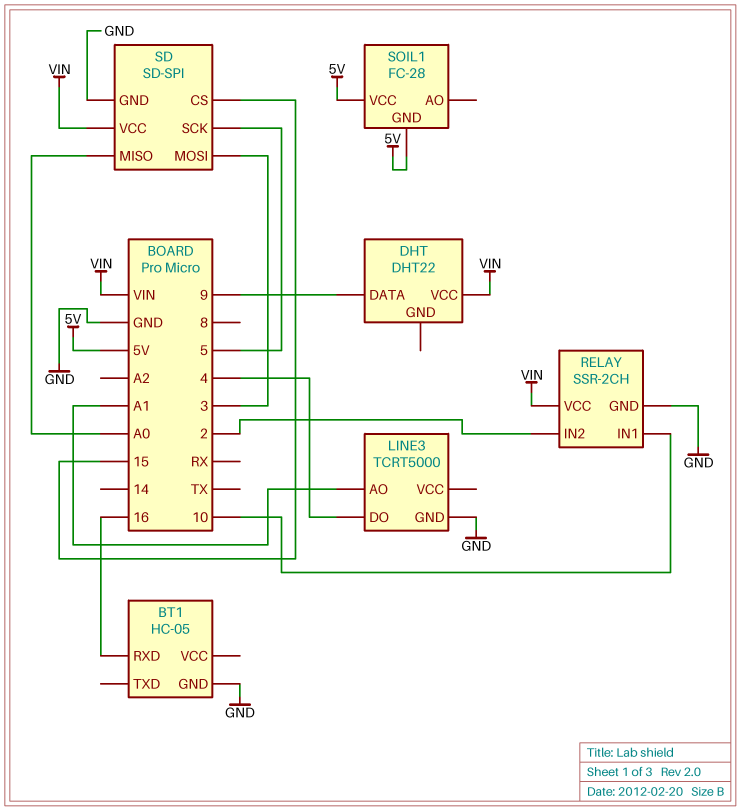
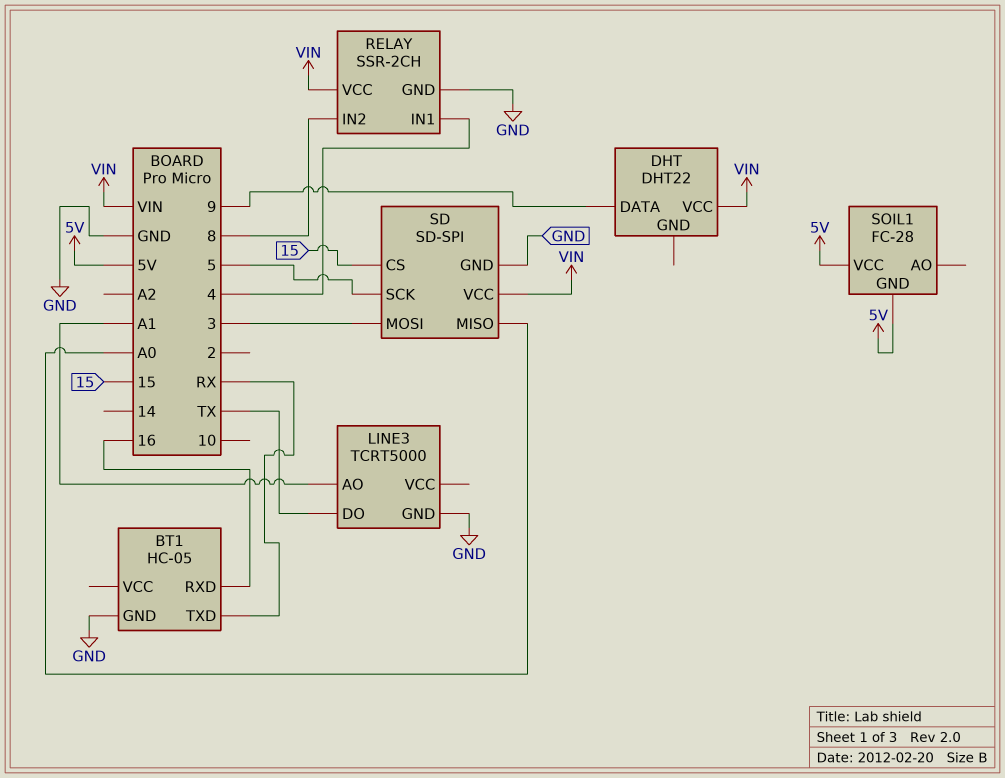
BT1 pin TXD: none -> RX
LINE3 pin DO: 4 -> TX
RELAY pin IN1: 10 -> 4
RELAY pin IN2: 2 -> 8

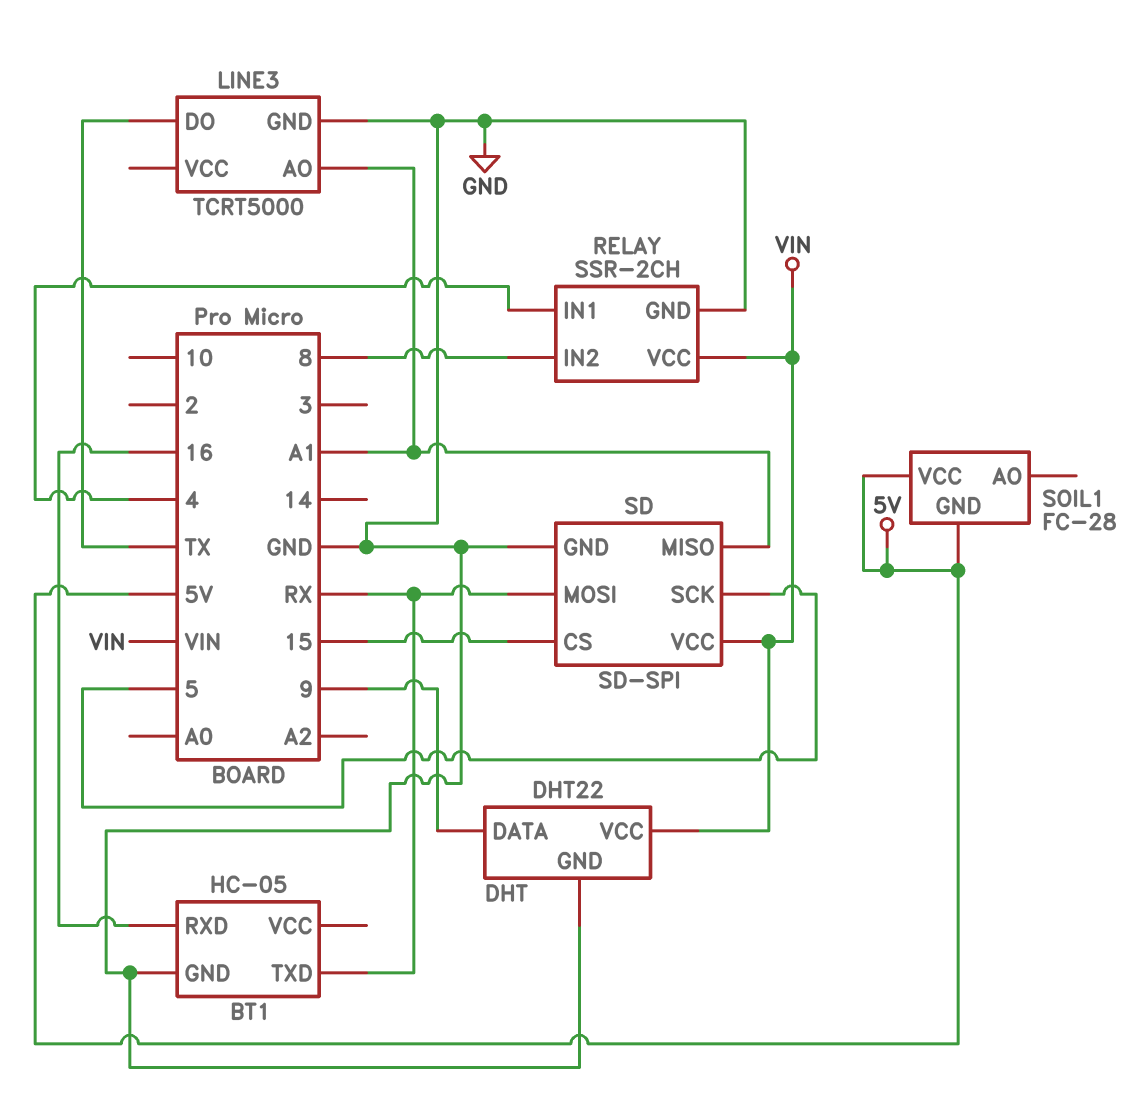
DHT pin GND: none -> GND
SD pin MISO: A0 -> A1
SD pin MOSI: 3 -> RX

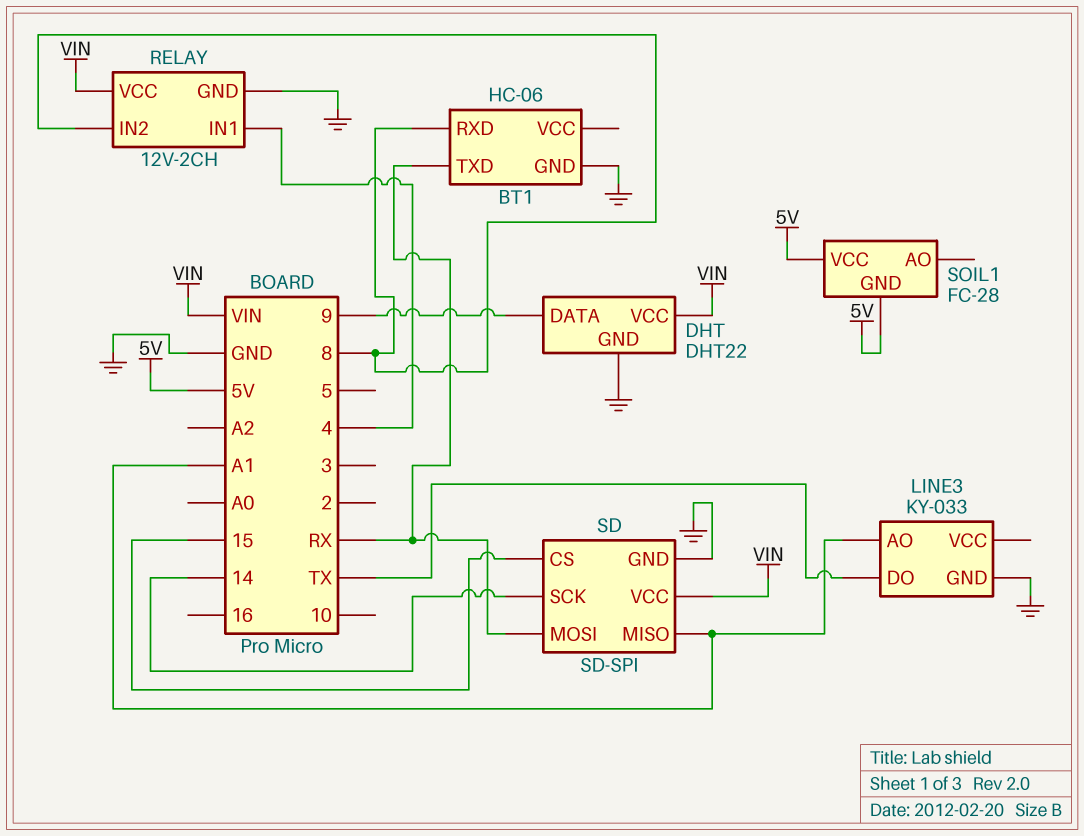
BT1: HC-05 -> HC-06
BT1 pin RXD: 16 -> 8
LINE3: TCRT5000 -> KY-033
RELAY: SSR-2CH -> 12V-2CH
SD pin SCK: 5 -> 14

